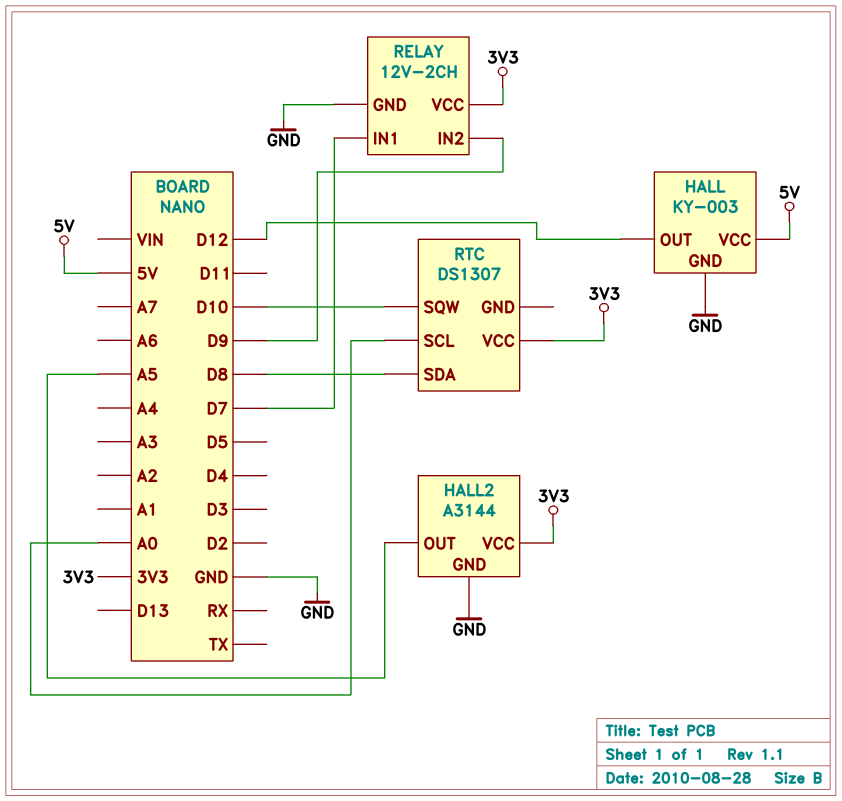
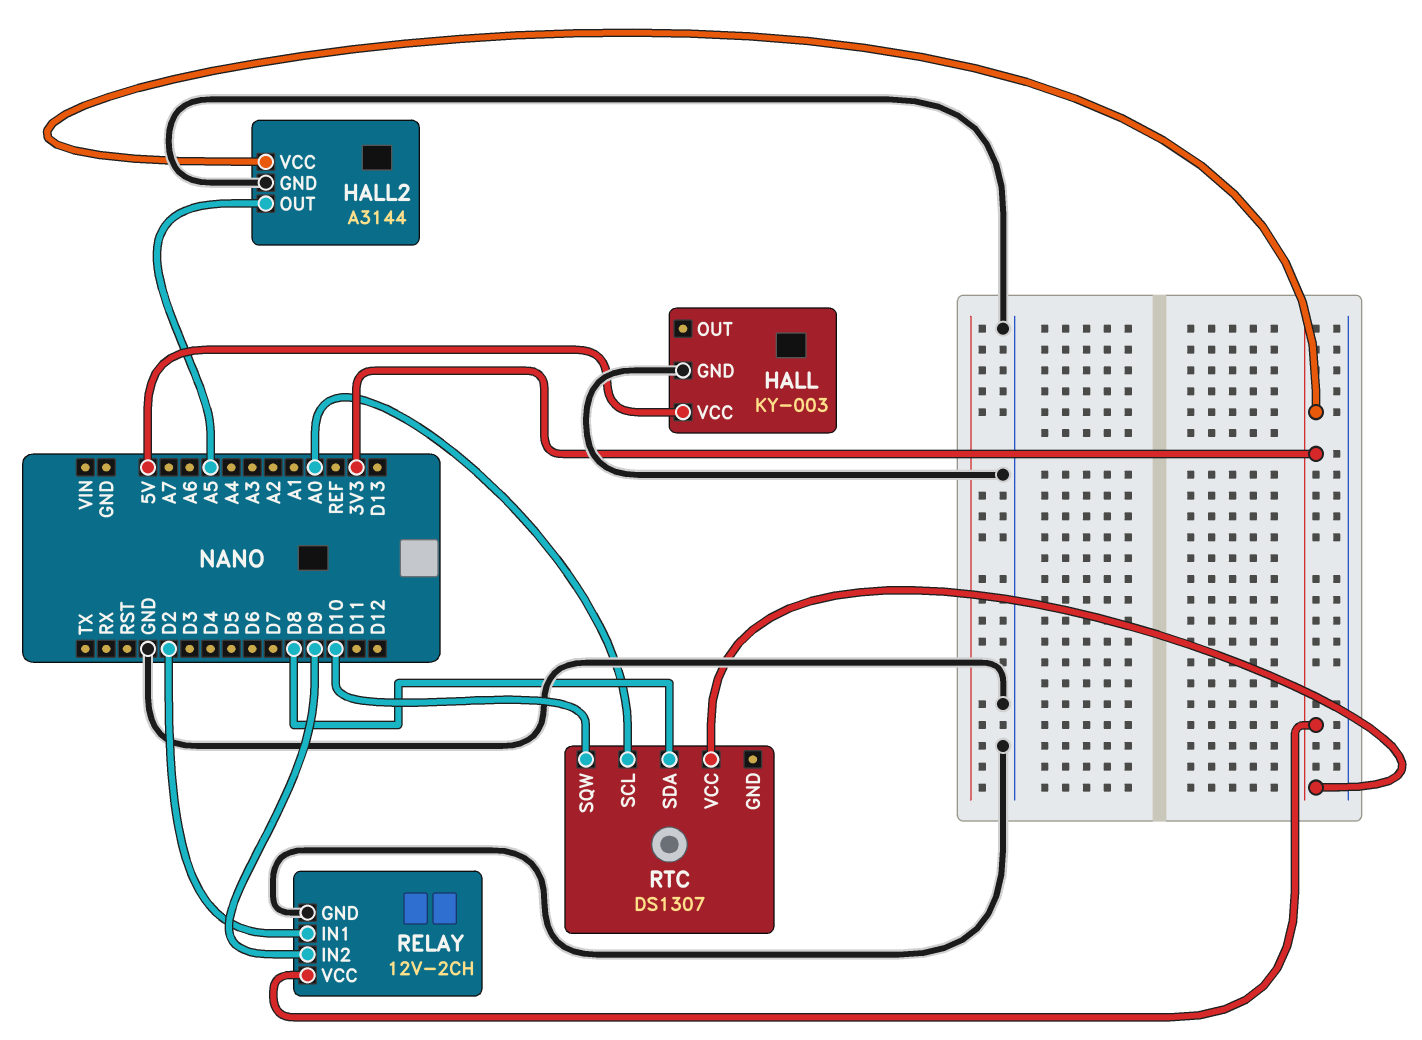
HALL pin OUT: D12 -> none
RELAY pin IN1: D7 -> D2

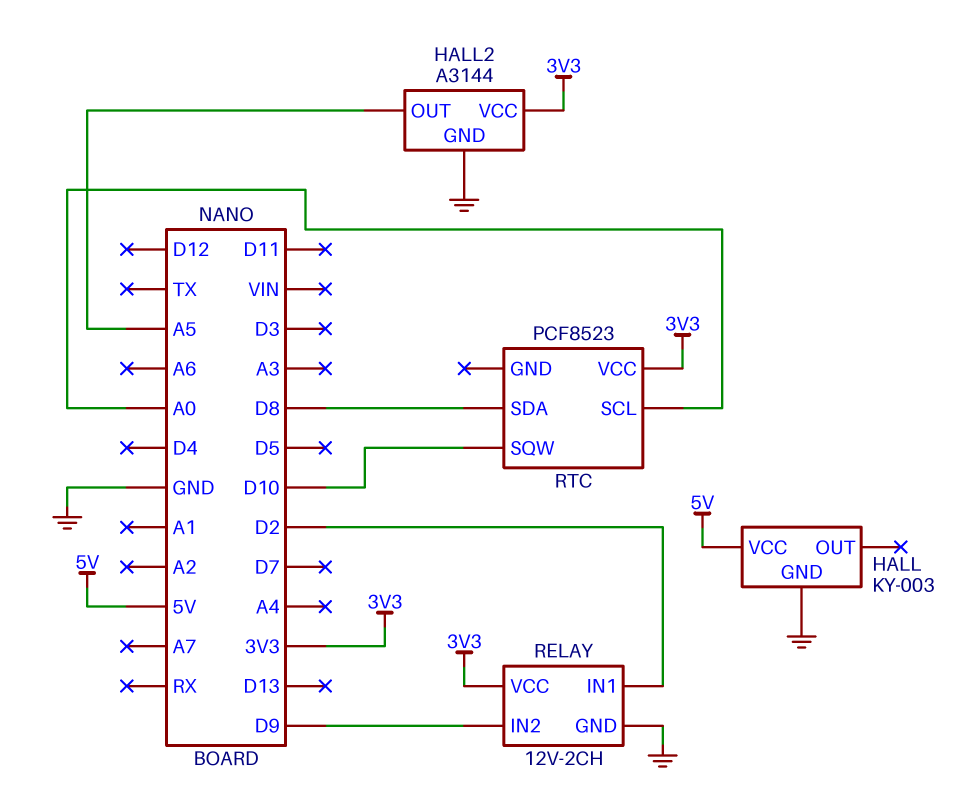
RTC: DS1307 -> PCF8523

